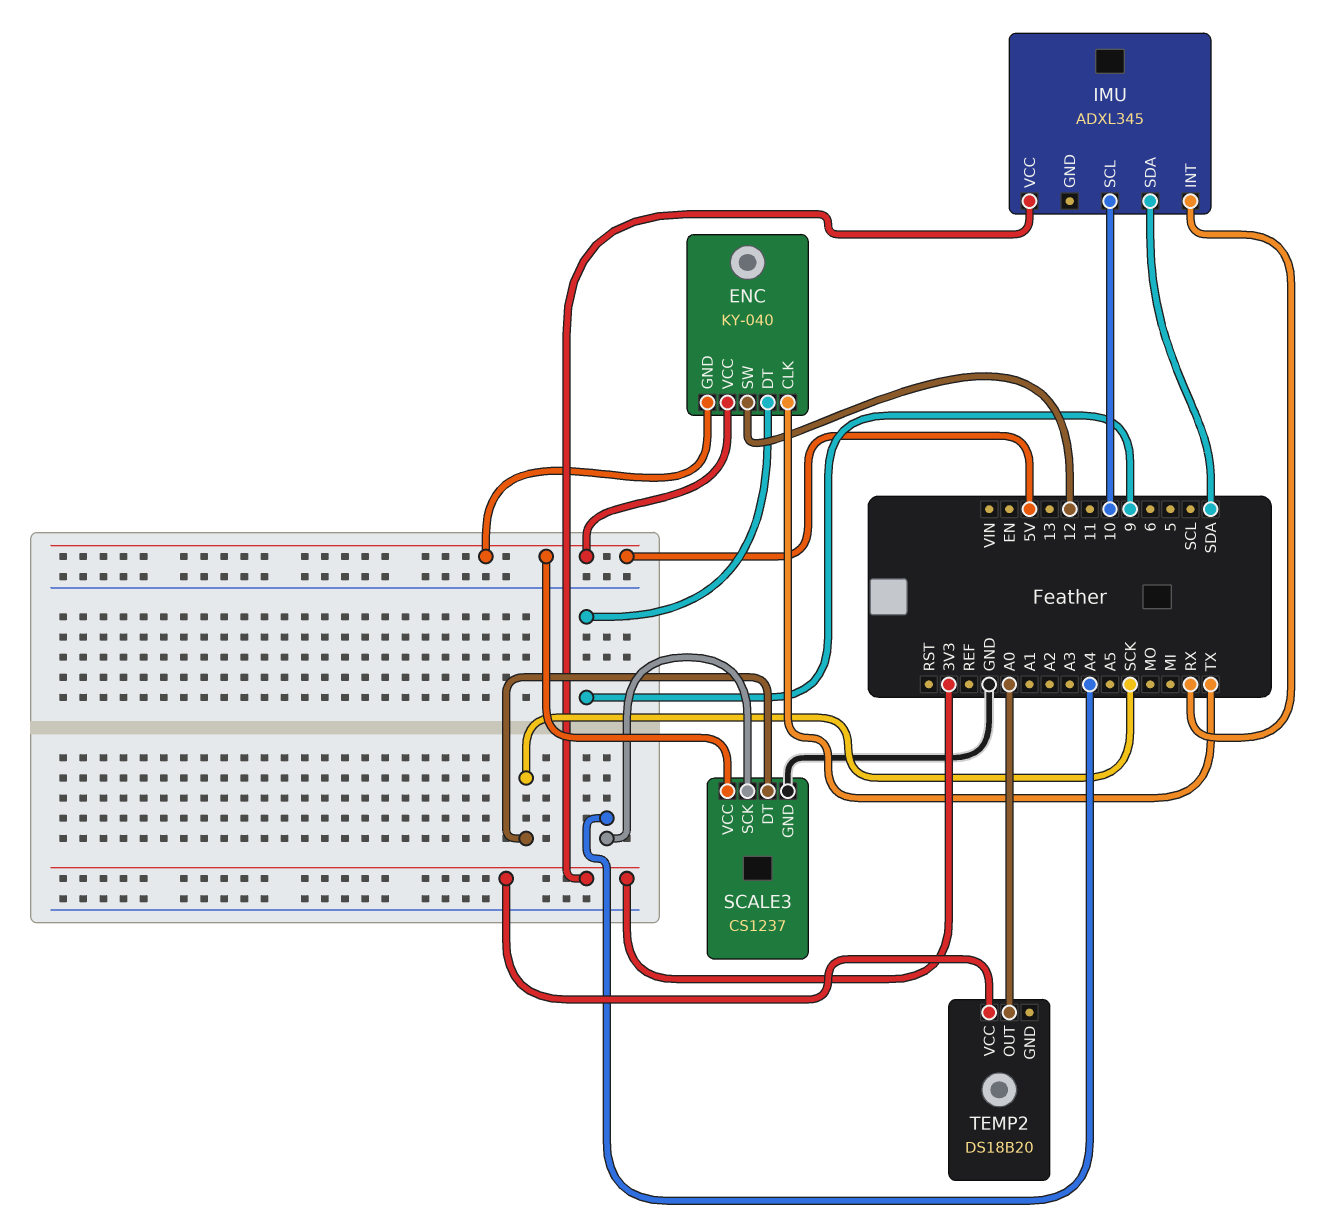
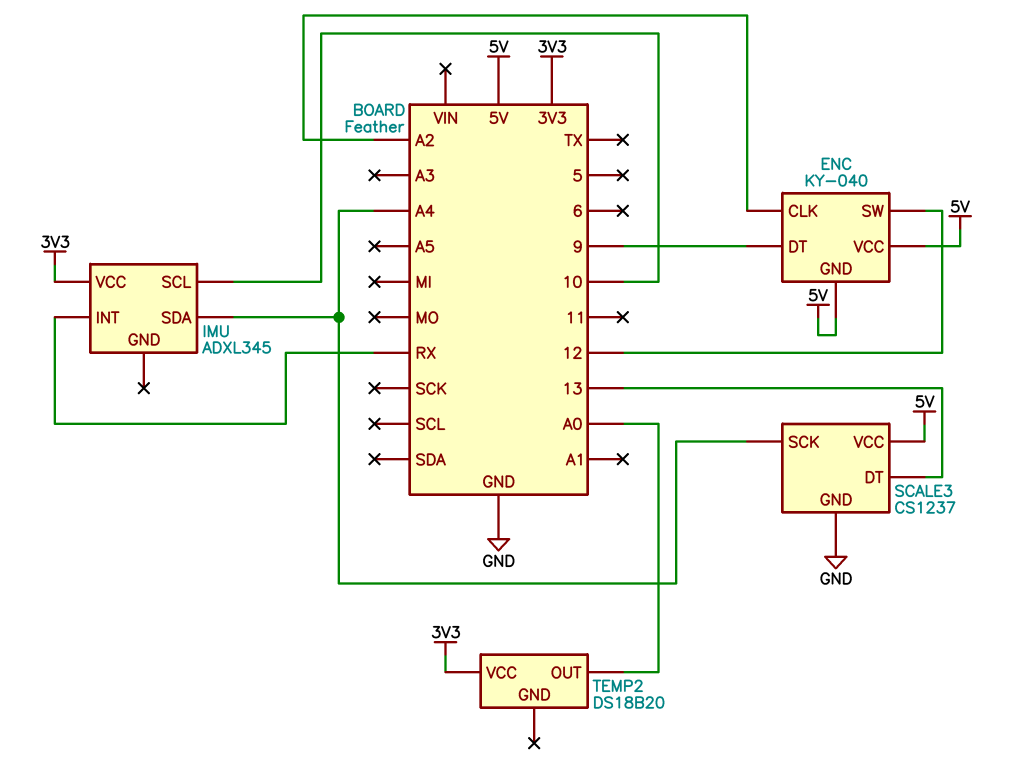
ENC pin CLK: TX -> A2
IMU pin SDA: SDA -> A4
SCALE3 pin DT: SCK -> 13

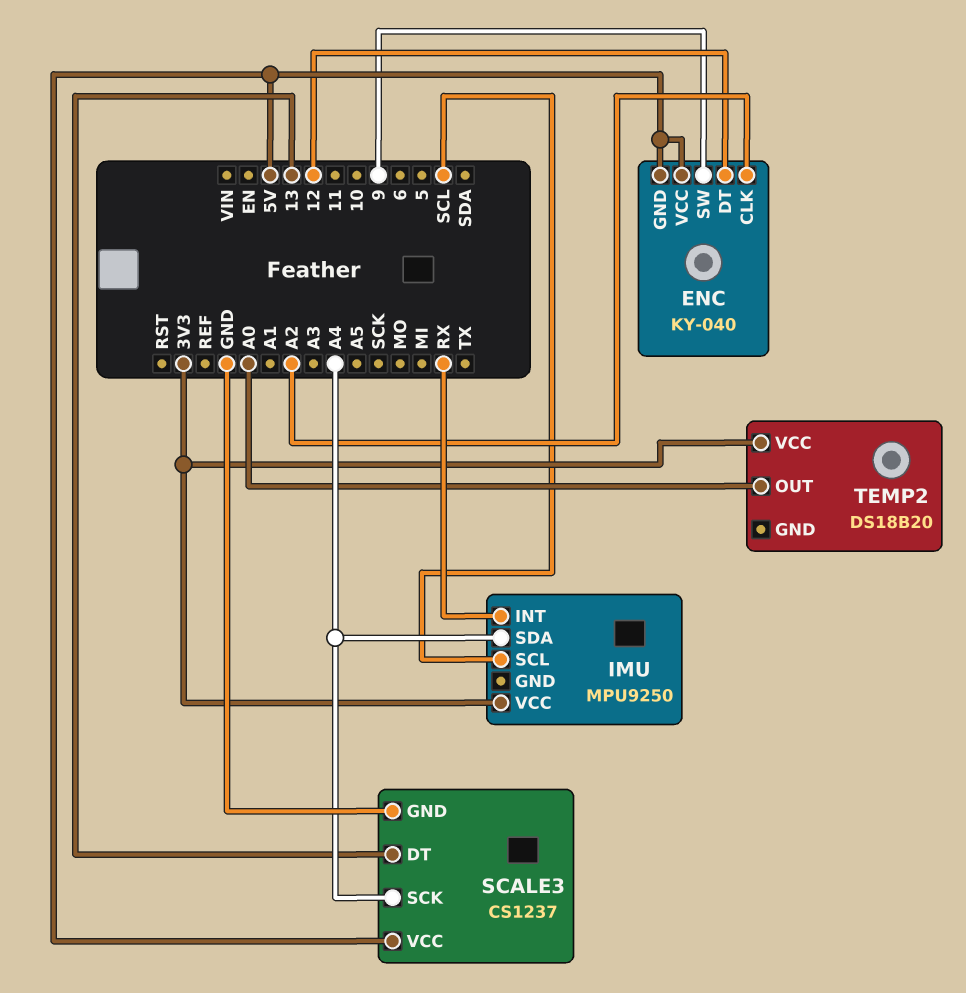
ENC pin DT: 9 -> 12
ENC pin SW: 12 -> 9
IMU: ADXL345 -> MPU9250
IMU pin SCL: 10 -> SCL

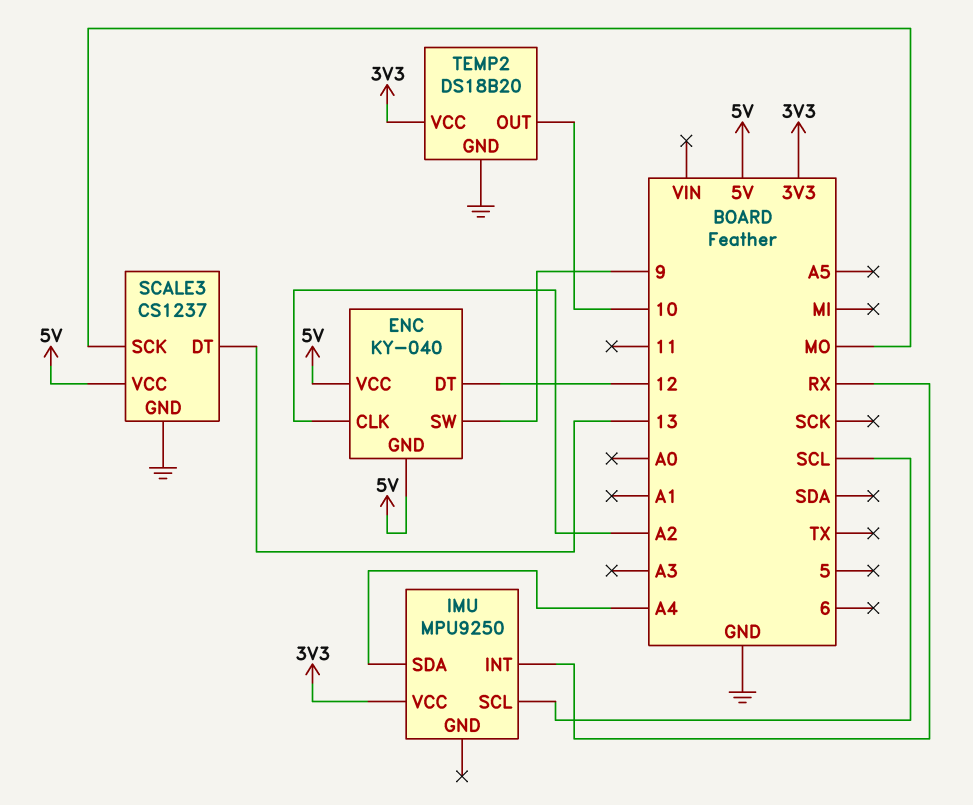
SCALE3 pin SCK: A4 -> MO
TEMP2 pin GND: none -> GND
TEMP2 pin OUT: A0 -> 10

